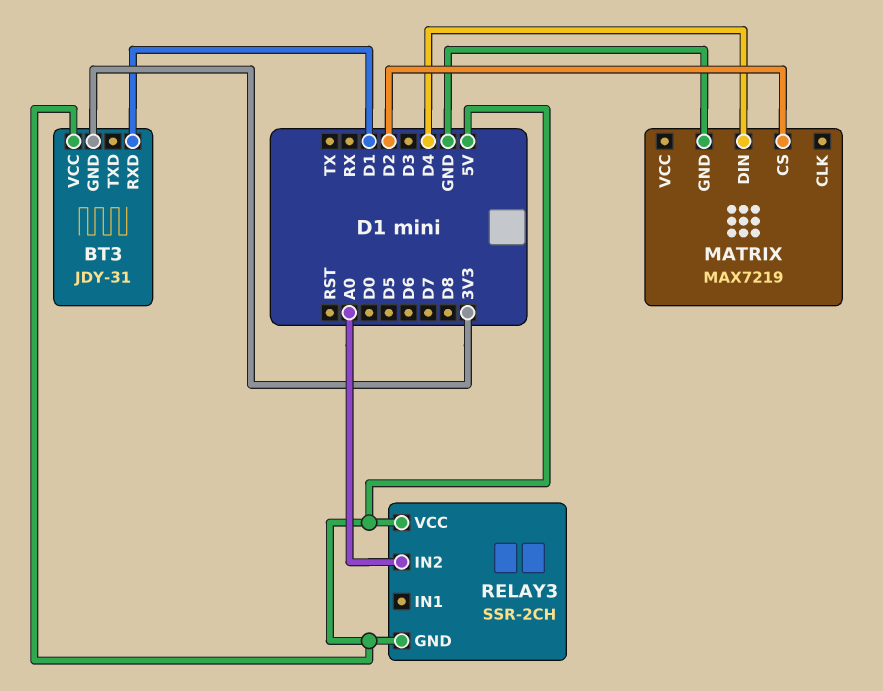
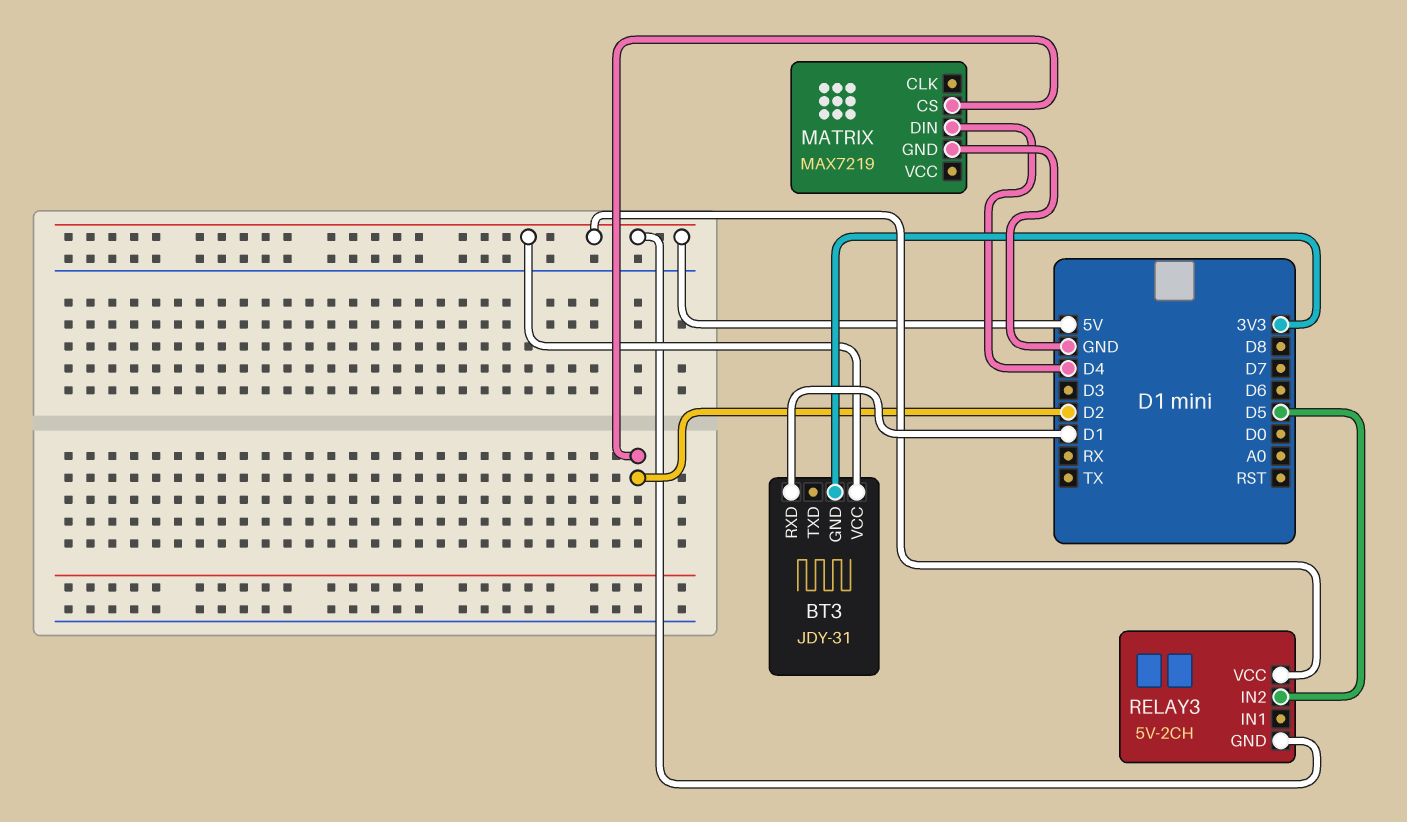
RELAY3: SSR-2CH -> 5V-2CH
RELAY3 pin IN2: A0 -> D5

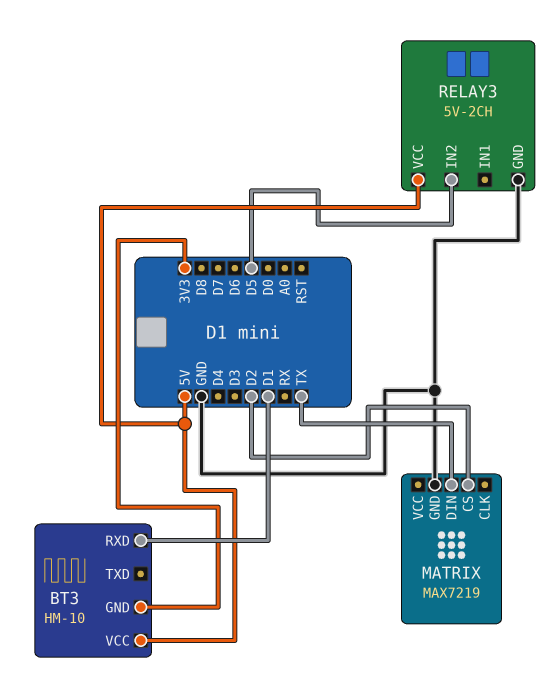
BT3: JDY-31 -> HM-10
MATRIX pin DIN: D4 -> TX
RELAY3 pin GND: 5V -> GND

